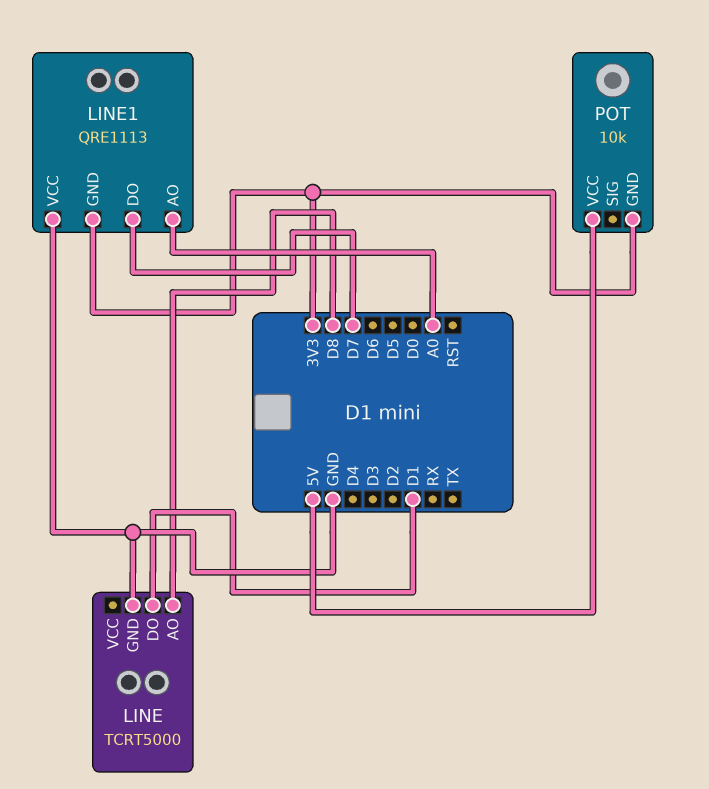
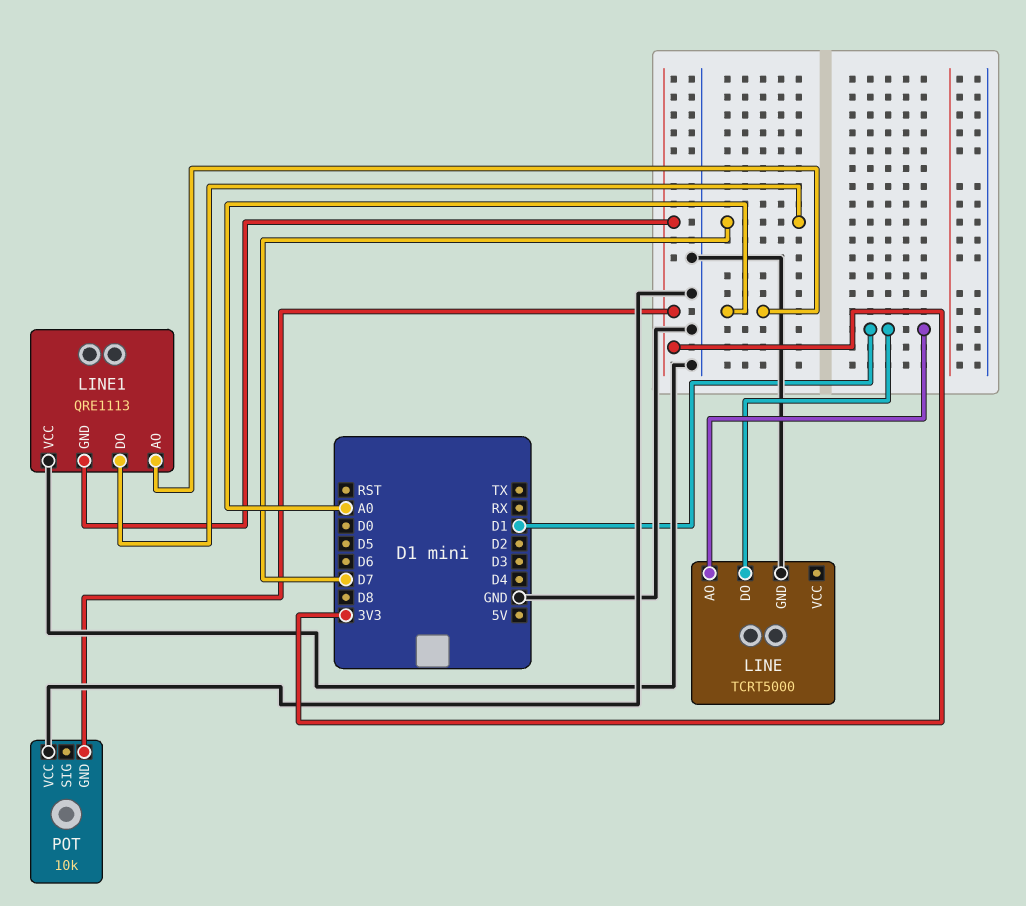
LINE pin AO: D8 -> D1
POT pin VCC: 5V -> GND

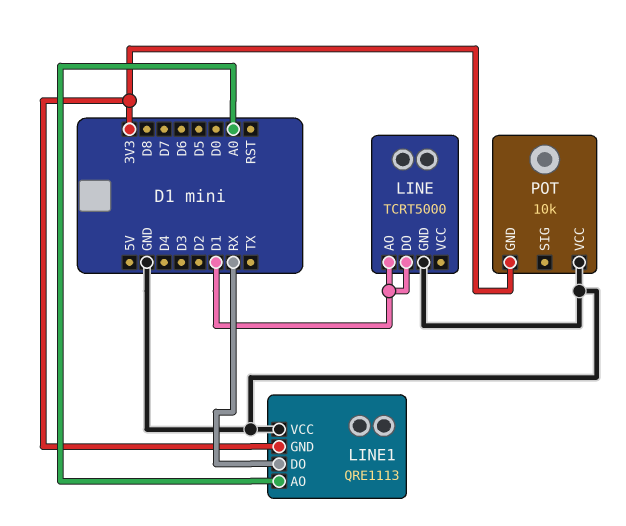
LINE1 pin DO: D7 -> RX

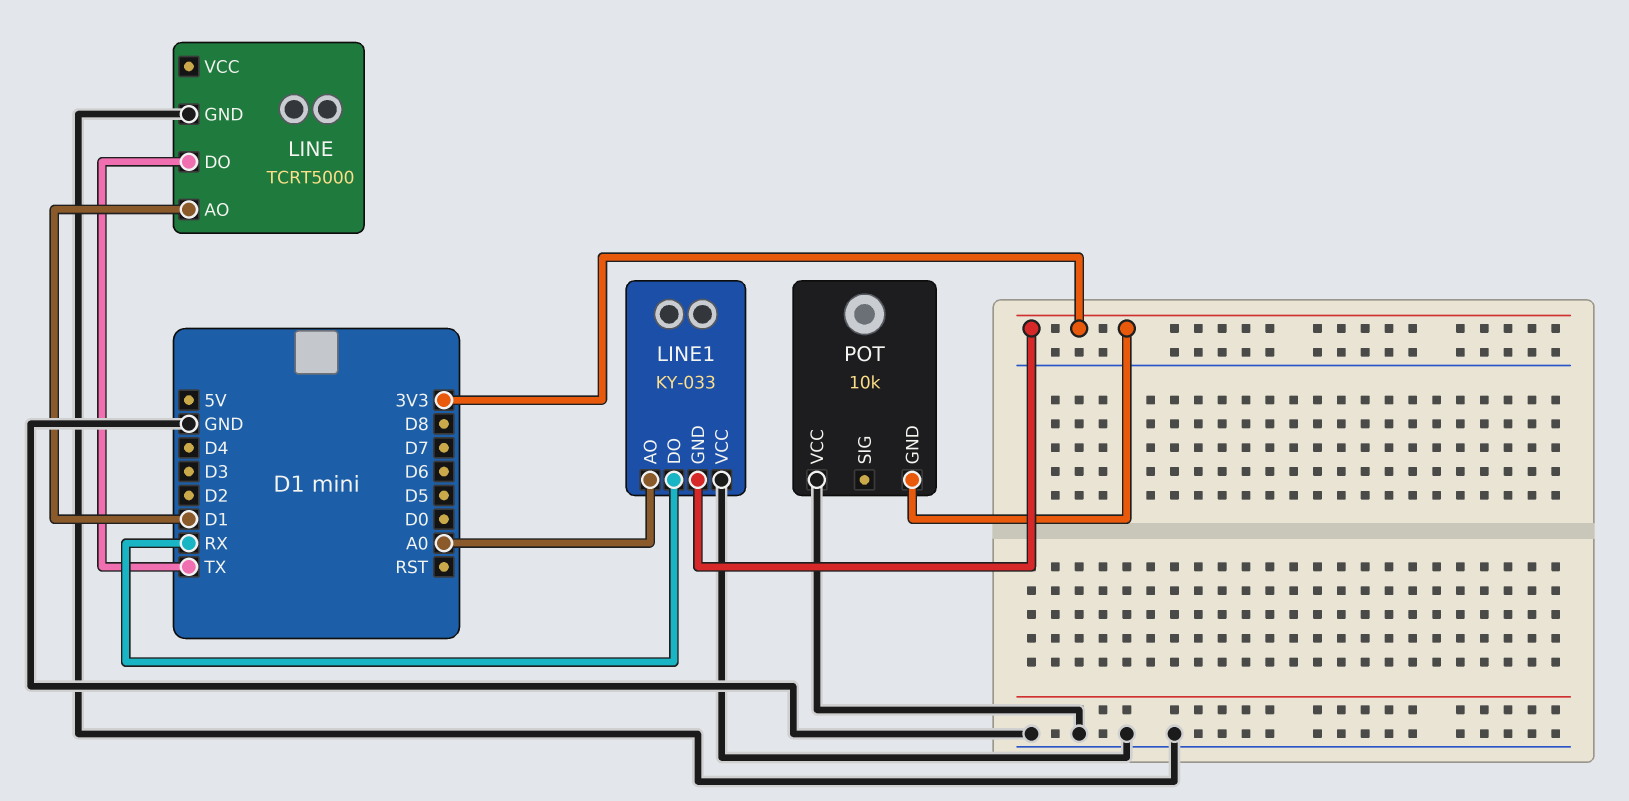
LINE pin DO: D1 -> TX
LINE1: QRE1113 -> KY-033

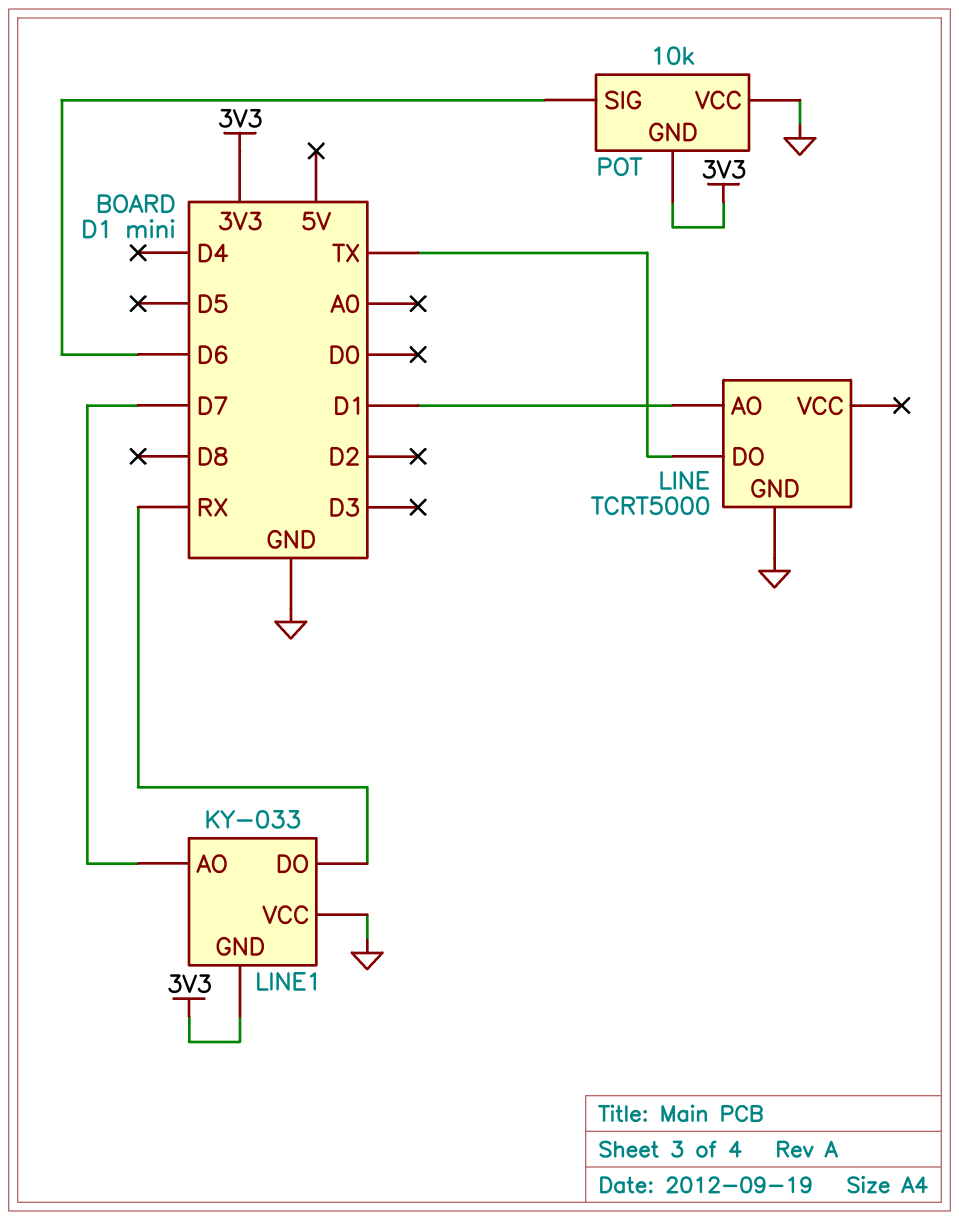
LINE1 pin AO: A0 -> D7
POT pin SIG: none -> D6

